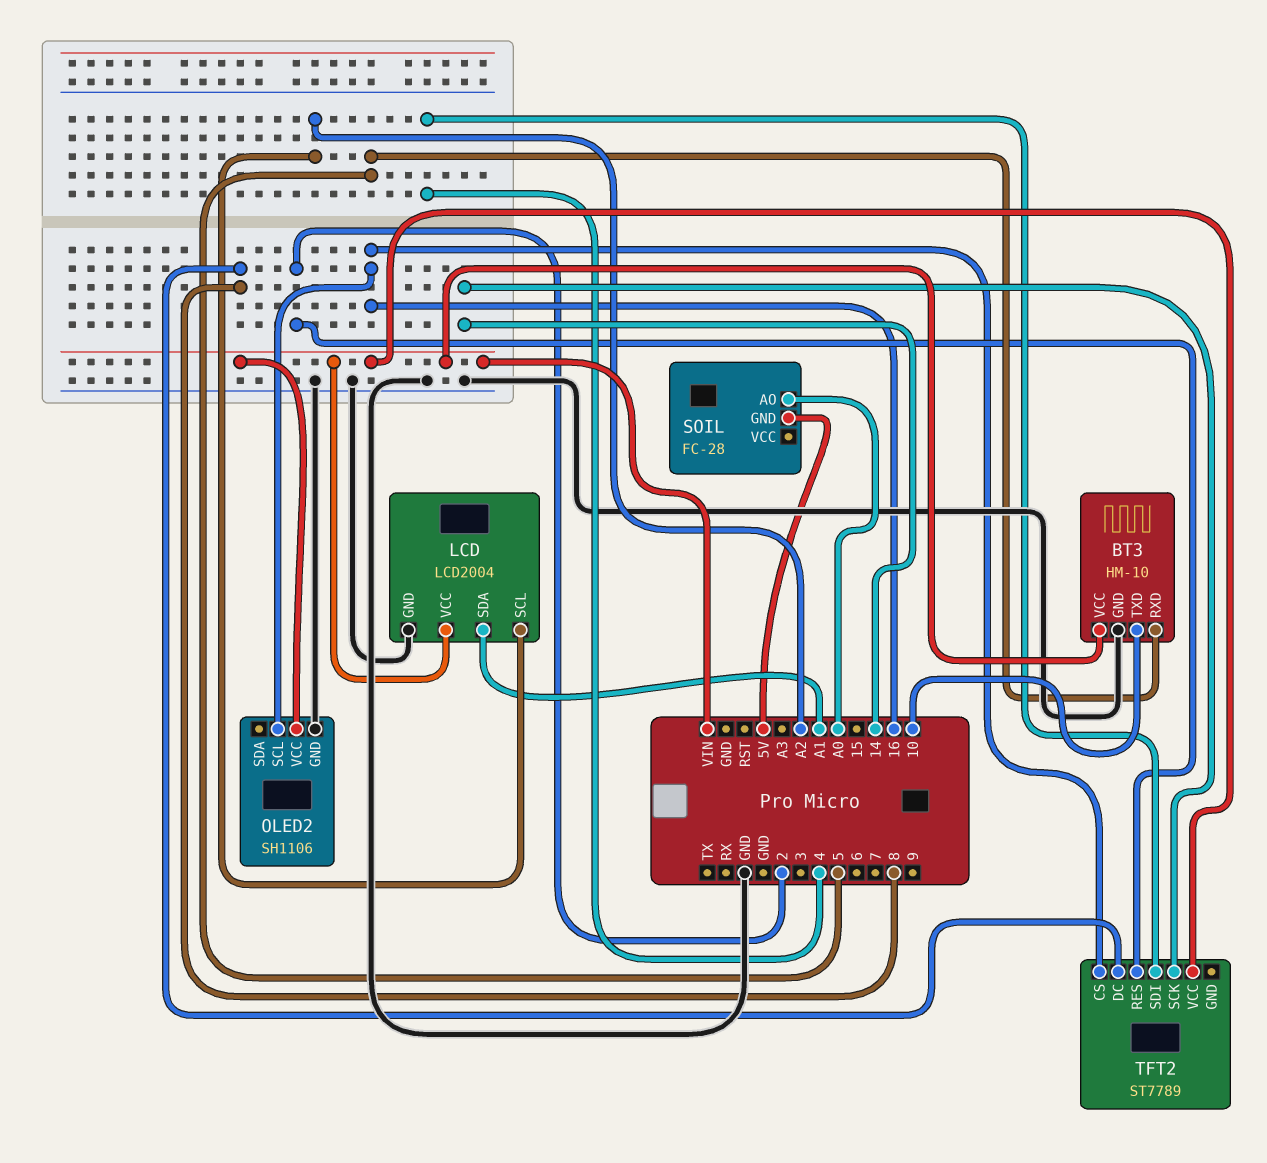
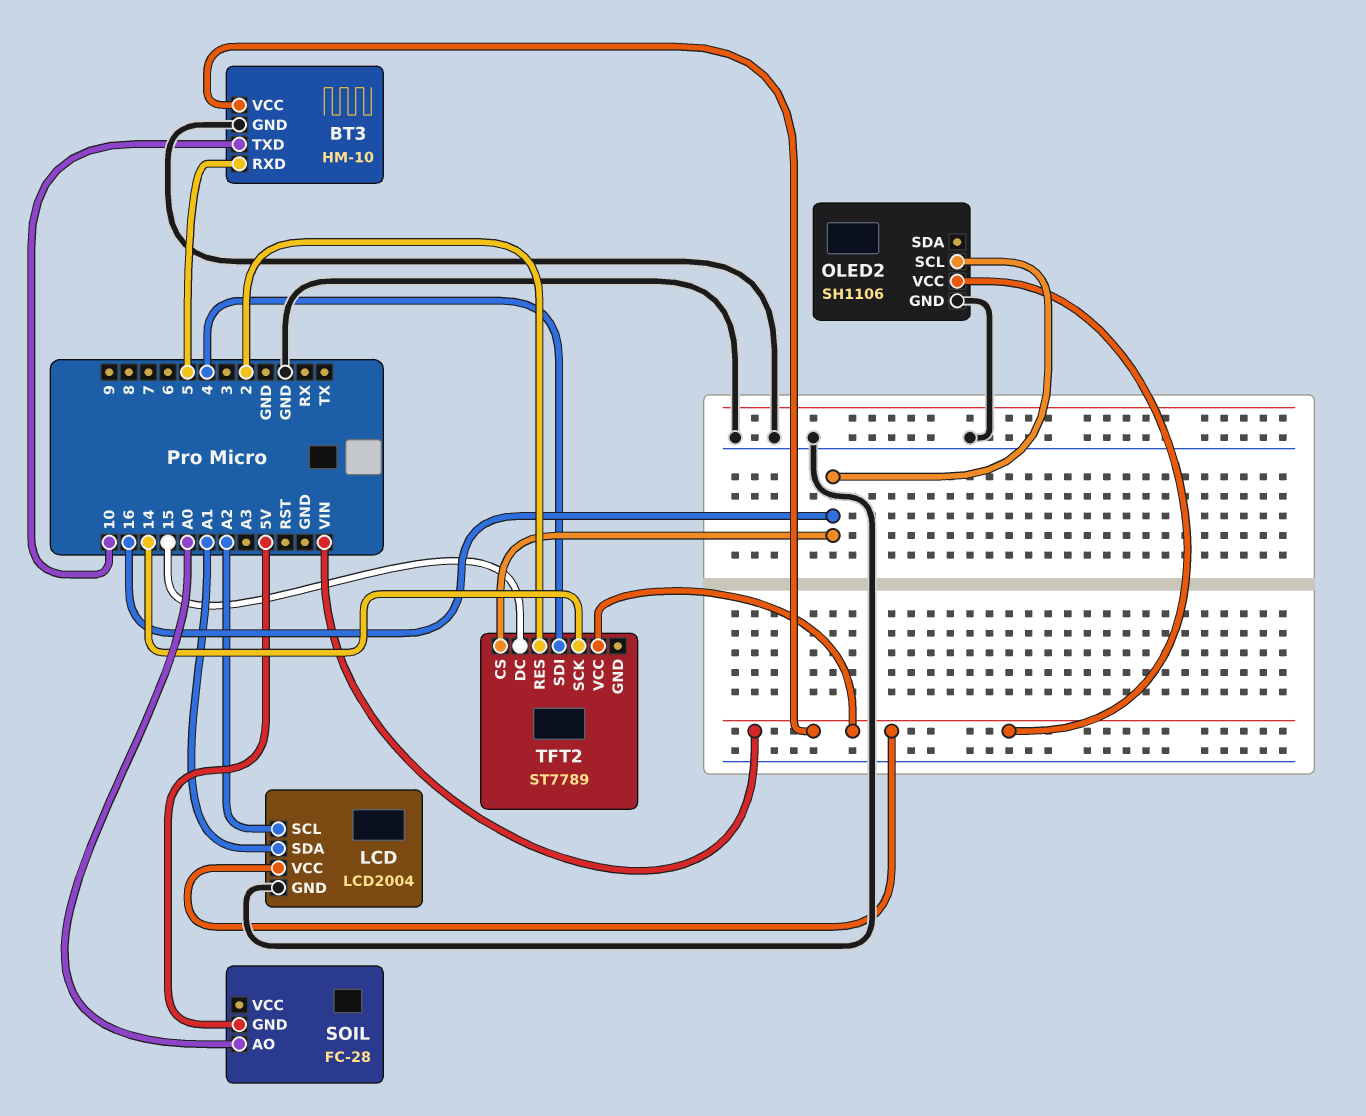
TFT2 pin DC: 8 -> 15

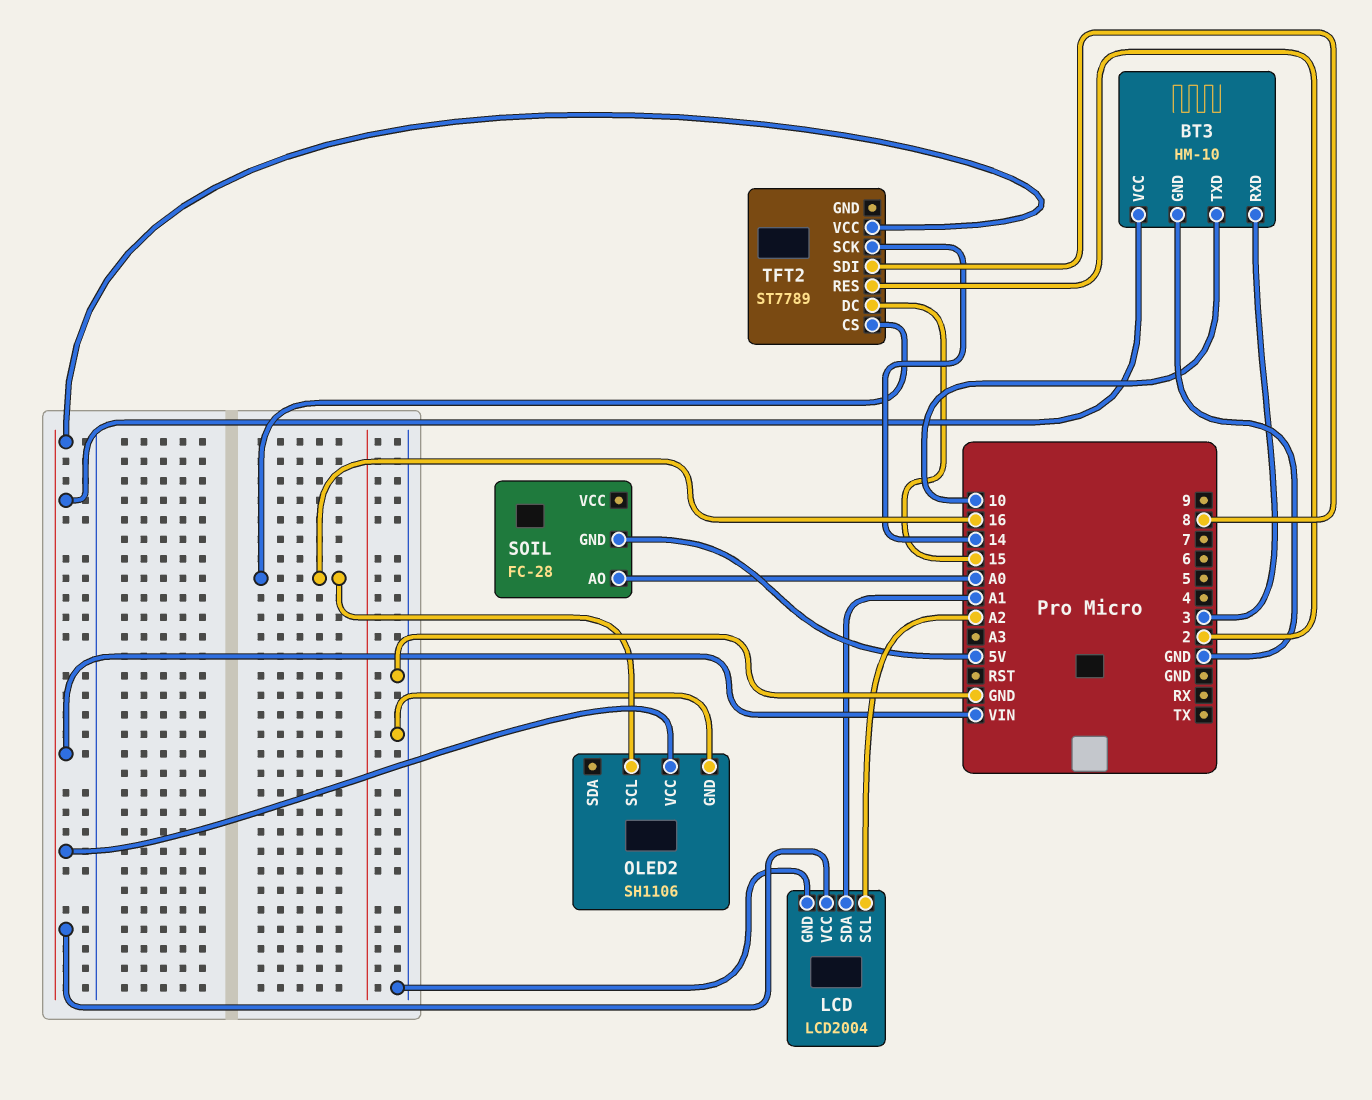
BT3 pin RXD: 5 -> 3
TFT2 pin SDI: 4 -> 8

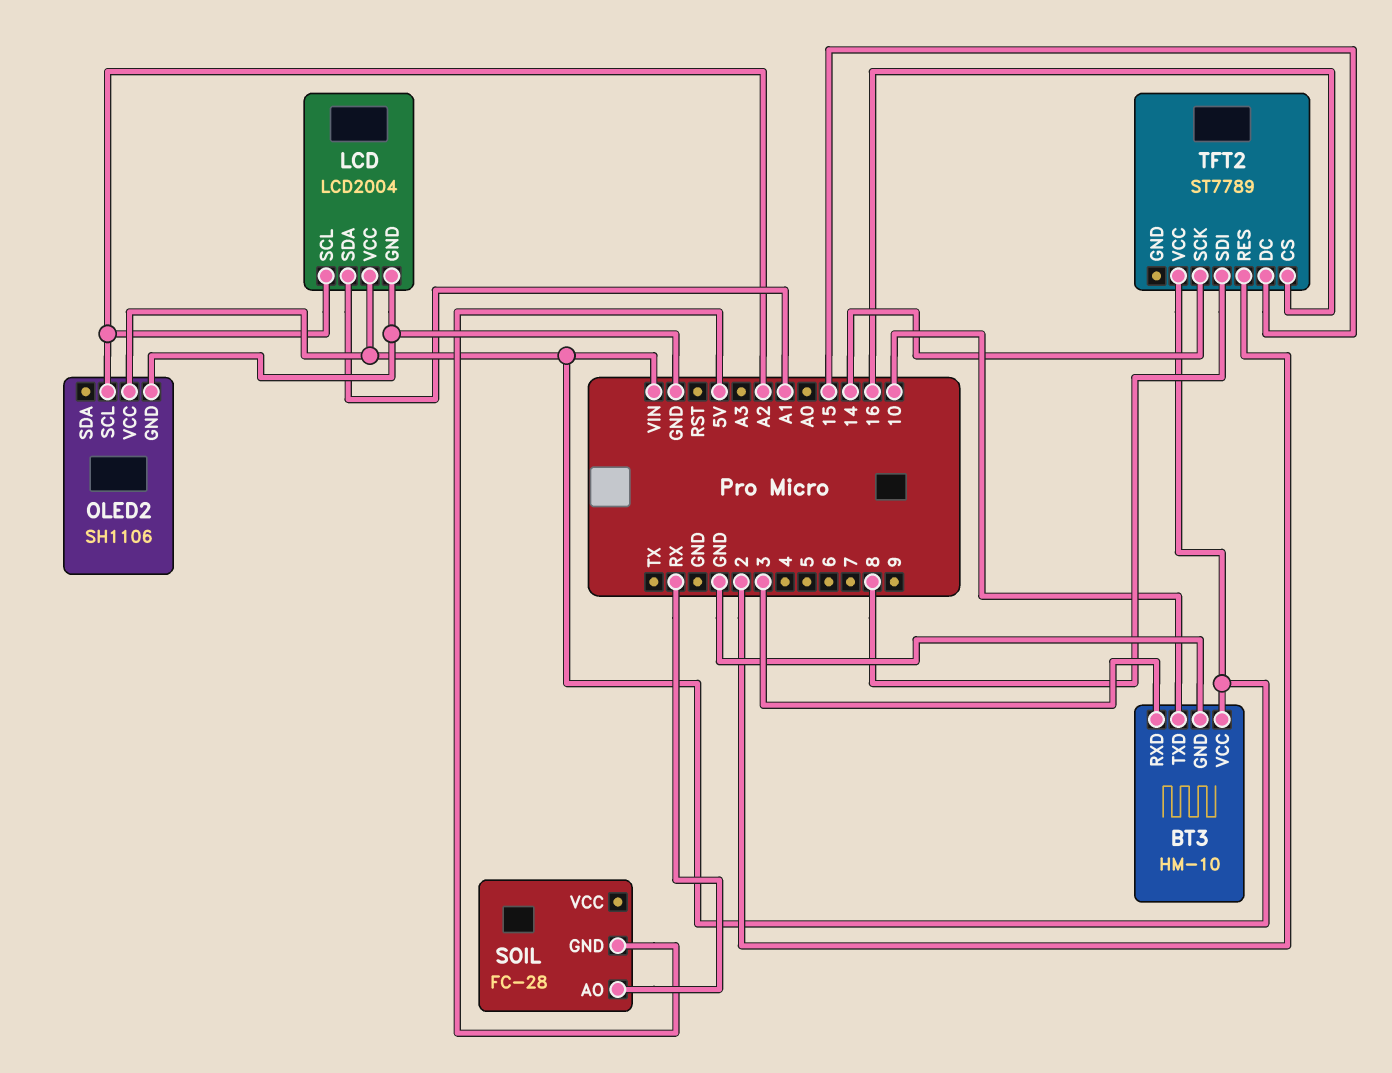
OLED2 pin SCL: 16 -> A2
SOIL pin AO: A0 -> RX

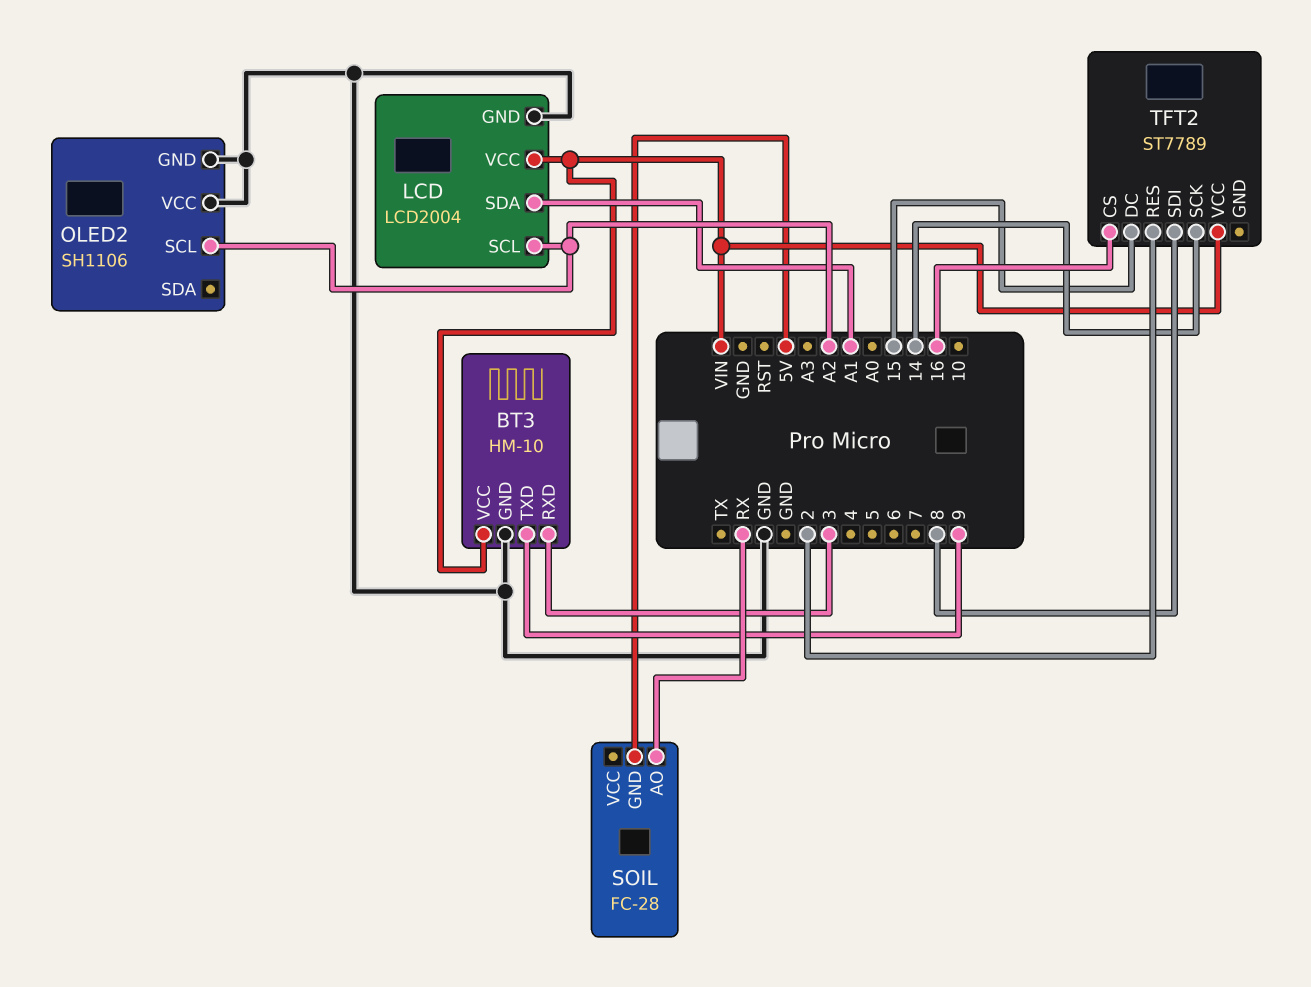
BT3 pin TXD: 10 -> 9
OLED2 pin VCC: VIN -> GND

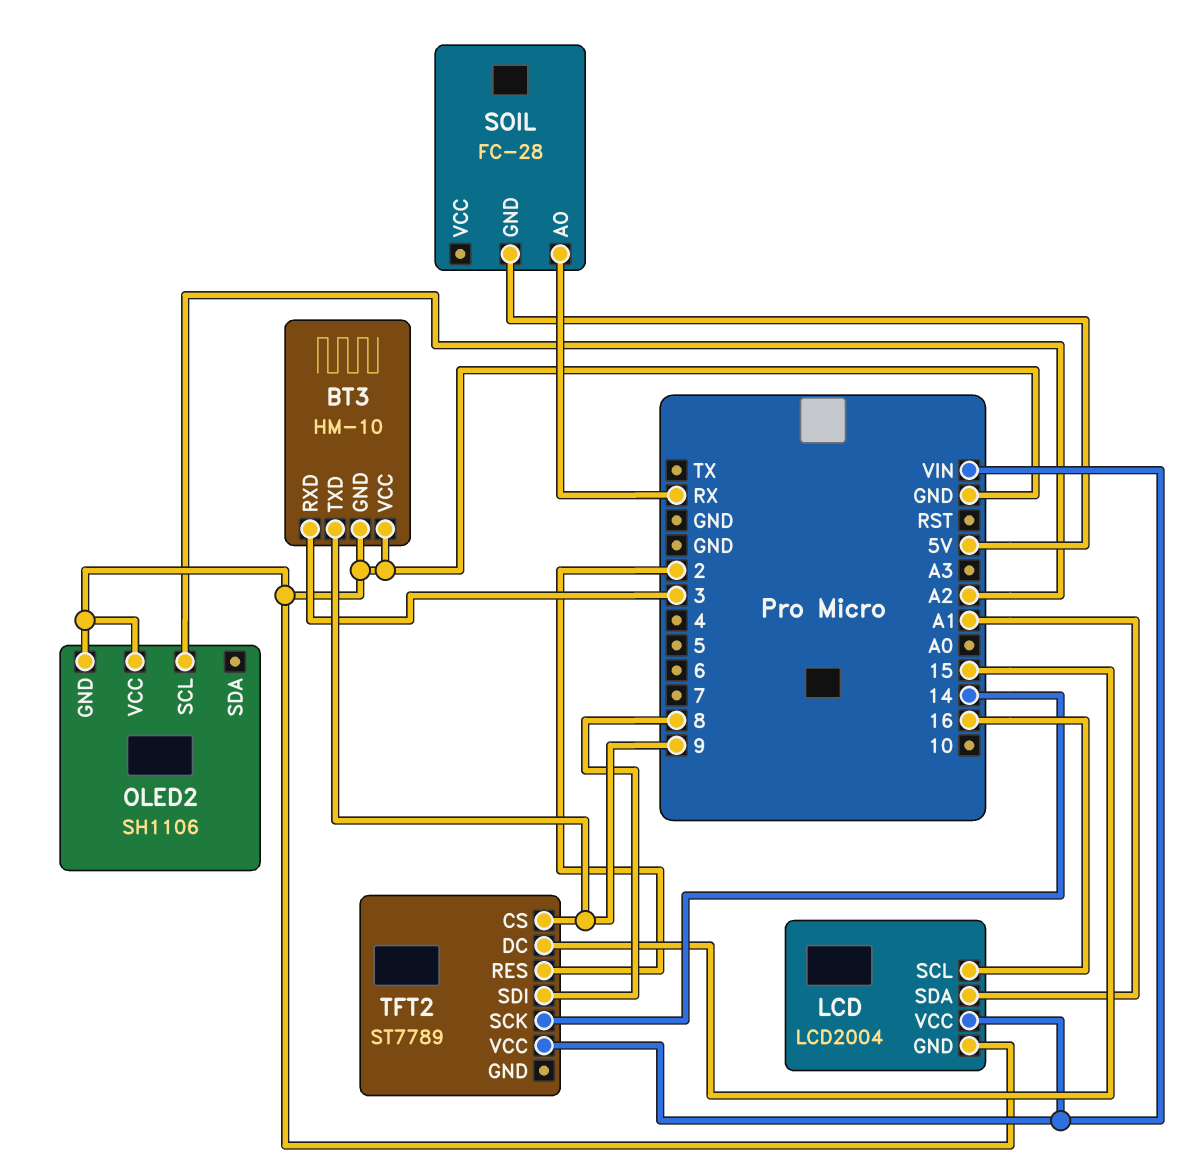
BT3 pin VCC: VIN -> GND
LCD pin SCL: A2 -> 16
TFT2 pin CS: 16 -> 9

